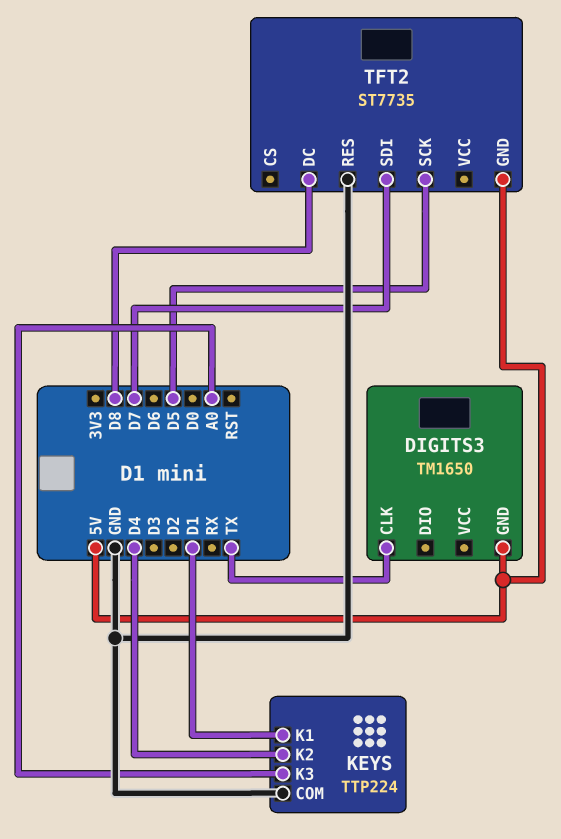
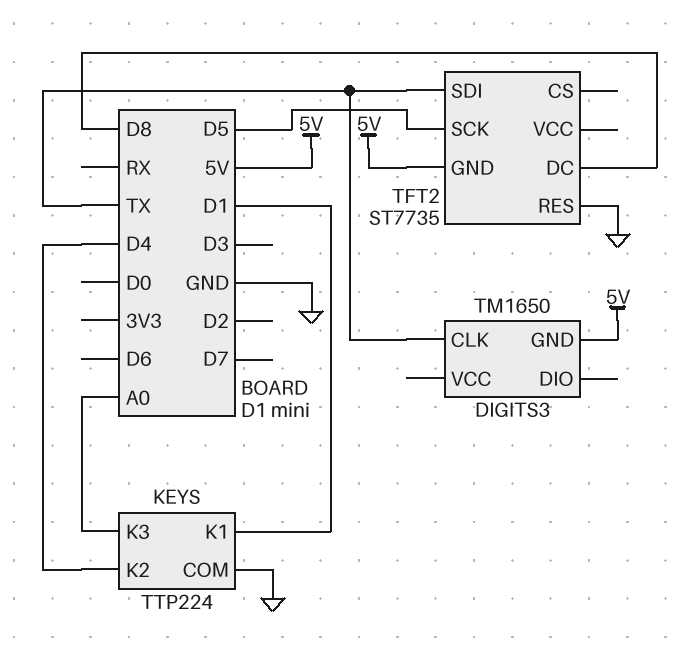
TFT2 pin SDI: D7 -> TX

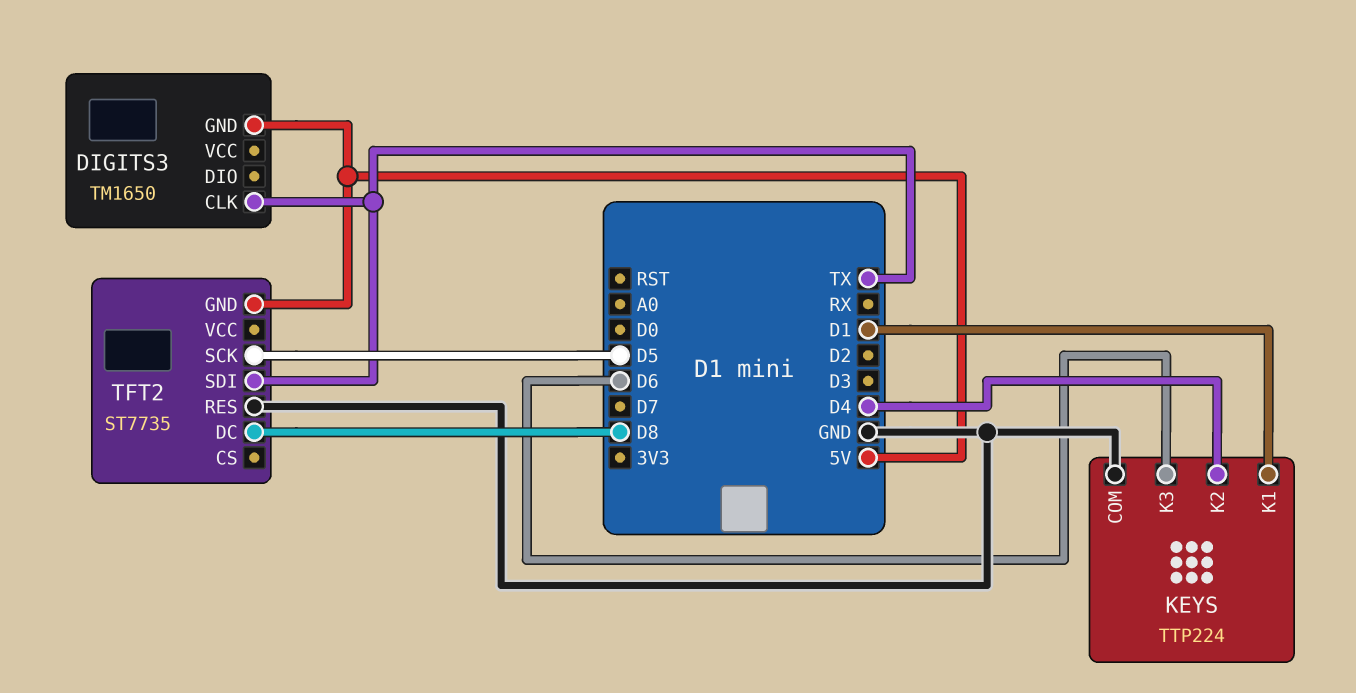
KEYS pin K3: A0 -> D6

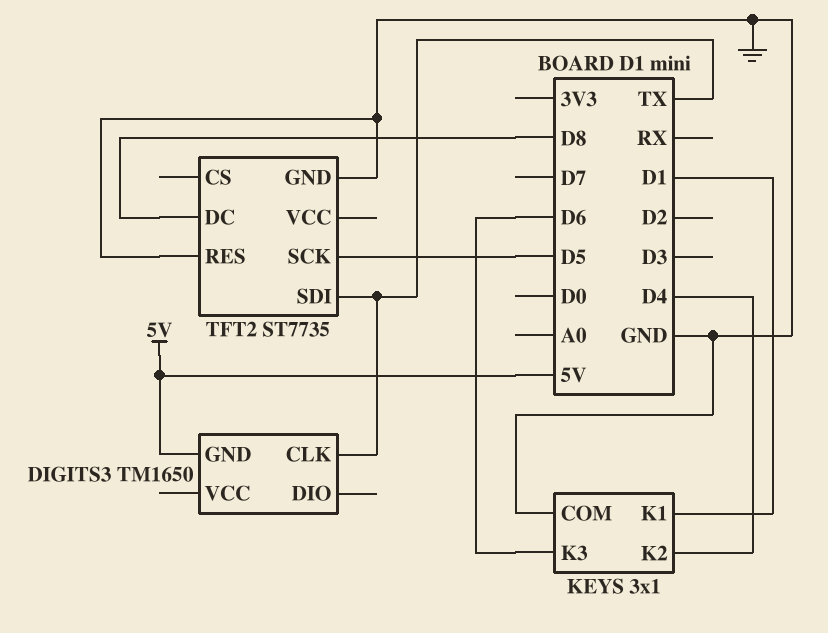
KEYS: TTP224 -> 3x1
TFT2 pin GND: 5V -> GND

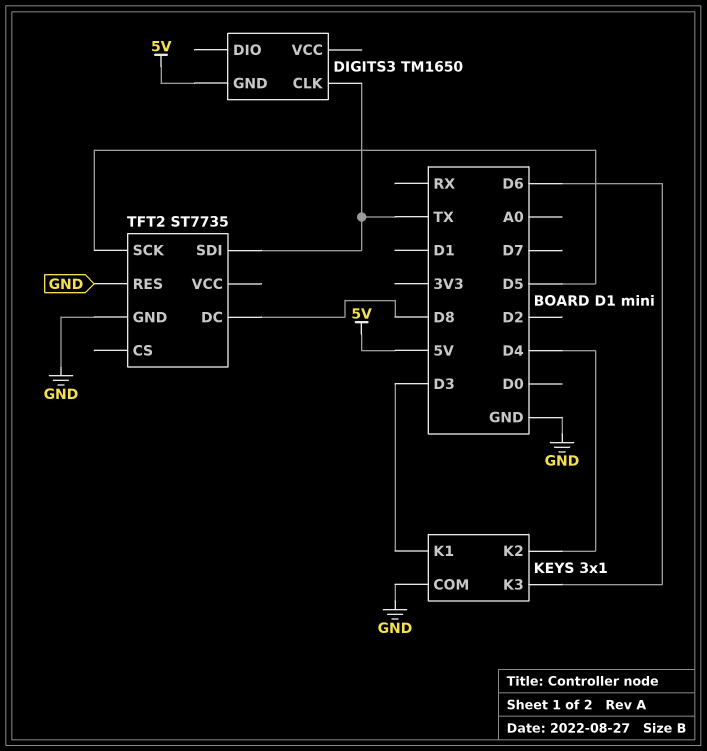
KEYS pin K1: D1 -> D3

